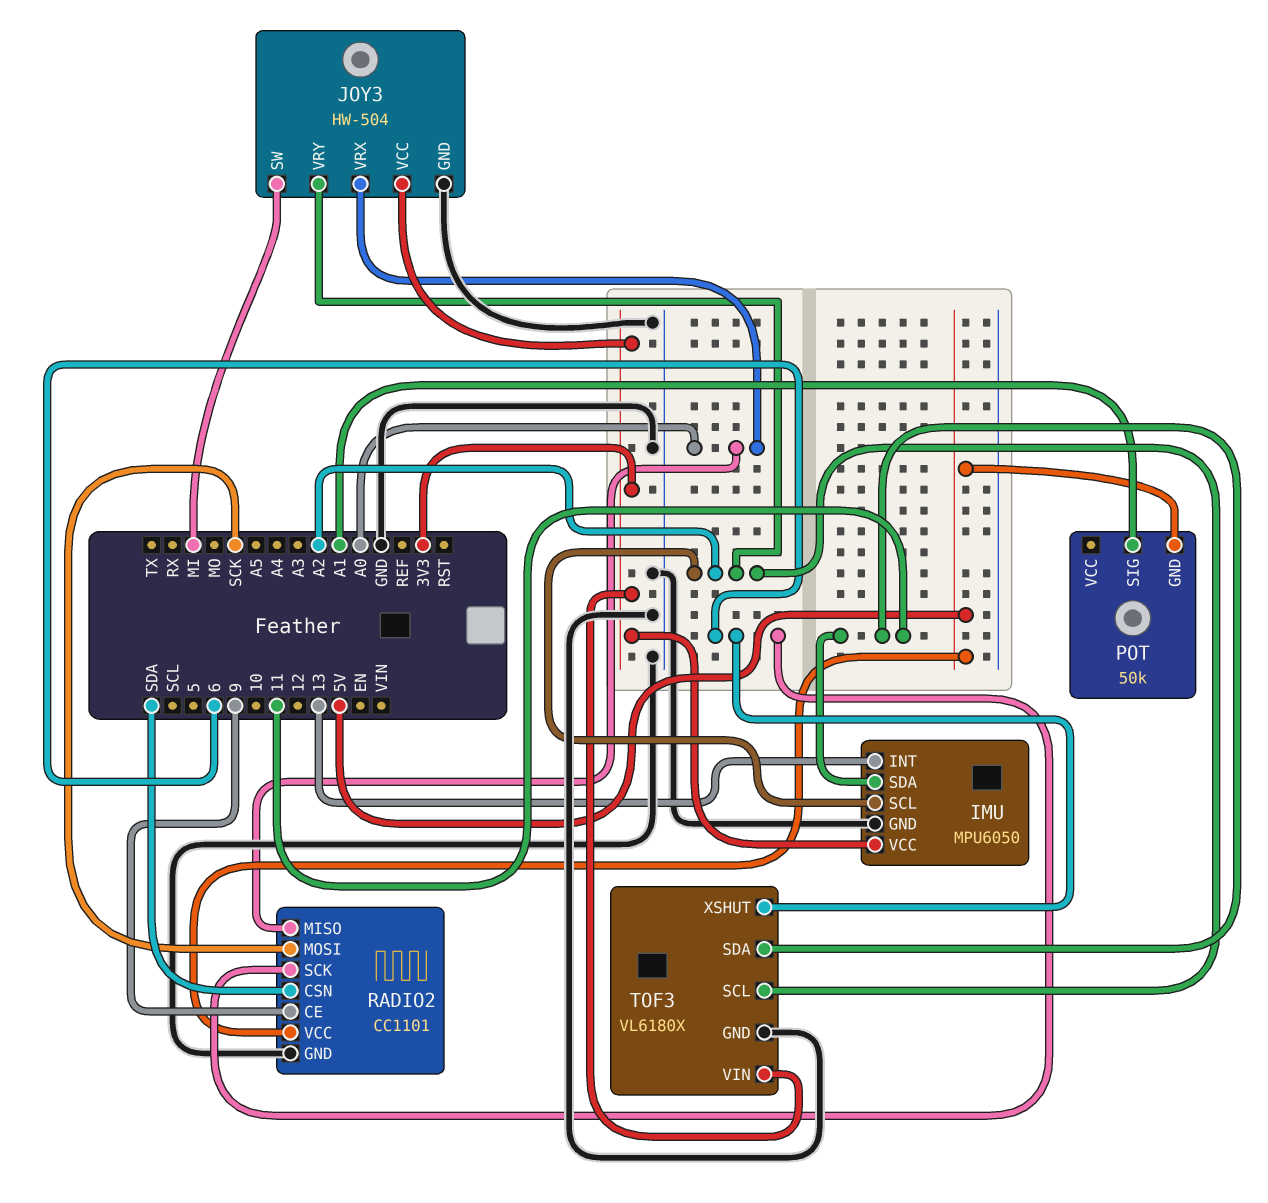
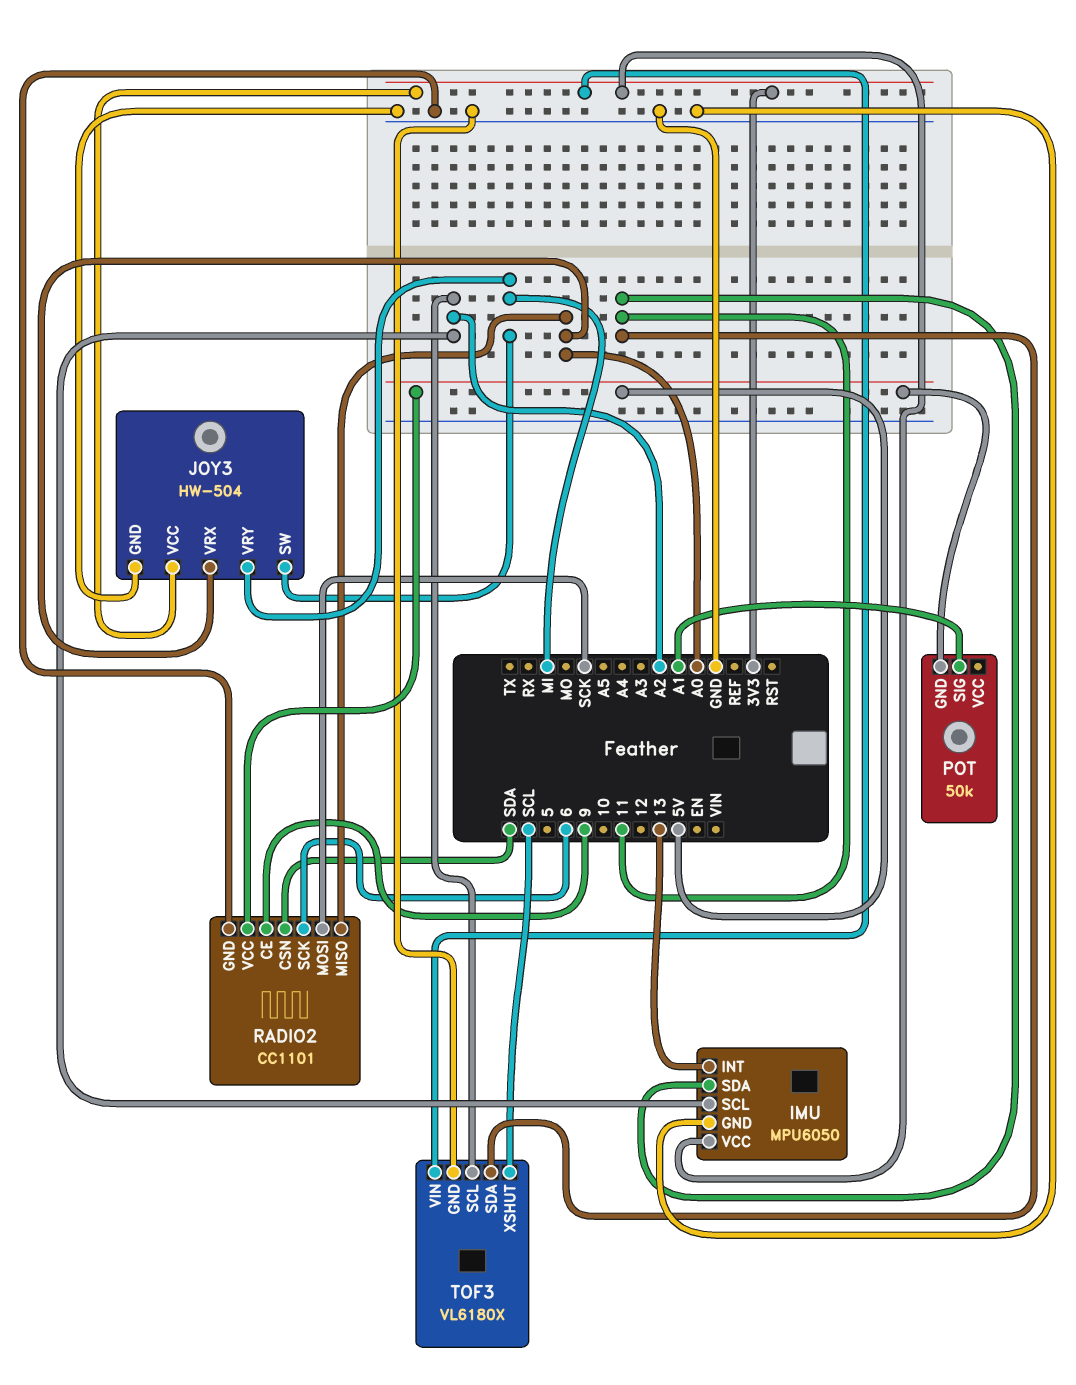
JOY3 pin VRY: A2 -> MI
TOF3 pin XSHUT: 6 -> SCL

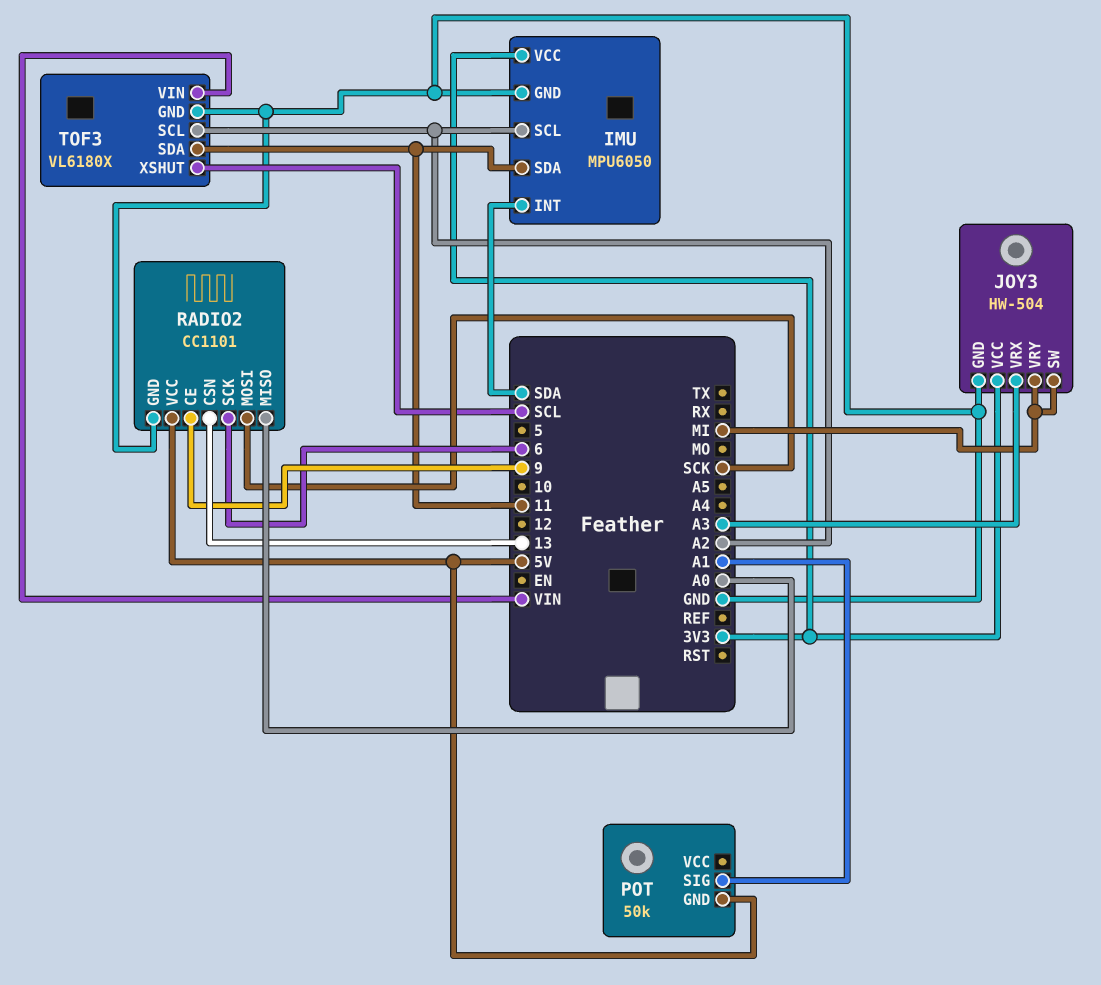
IMU pin INT: 13 -> SDA
JOY3 pin VRX: A0 -> A3
RADIO2 pin CSN: SDA -> 13
TOF3 pin VIN: 3V3 -> VIN

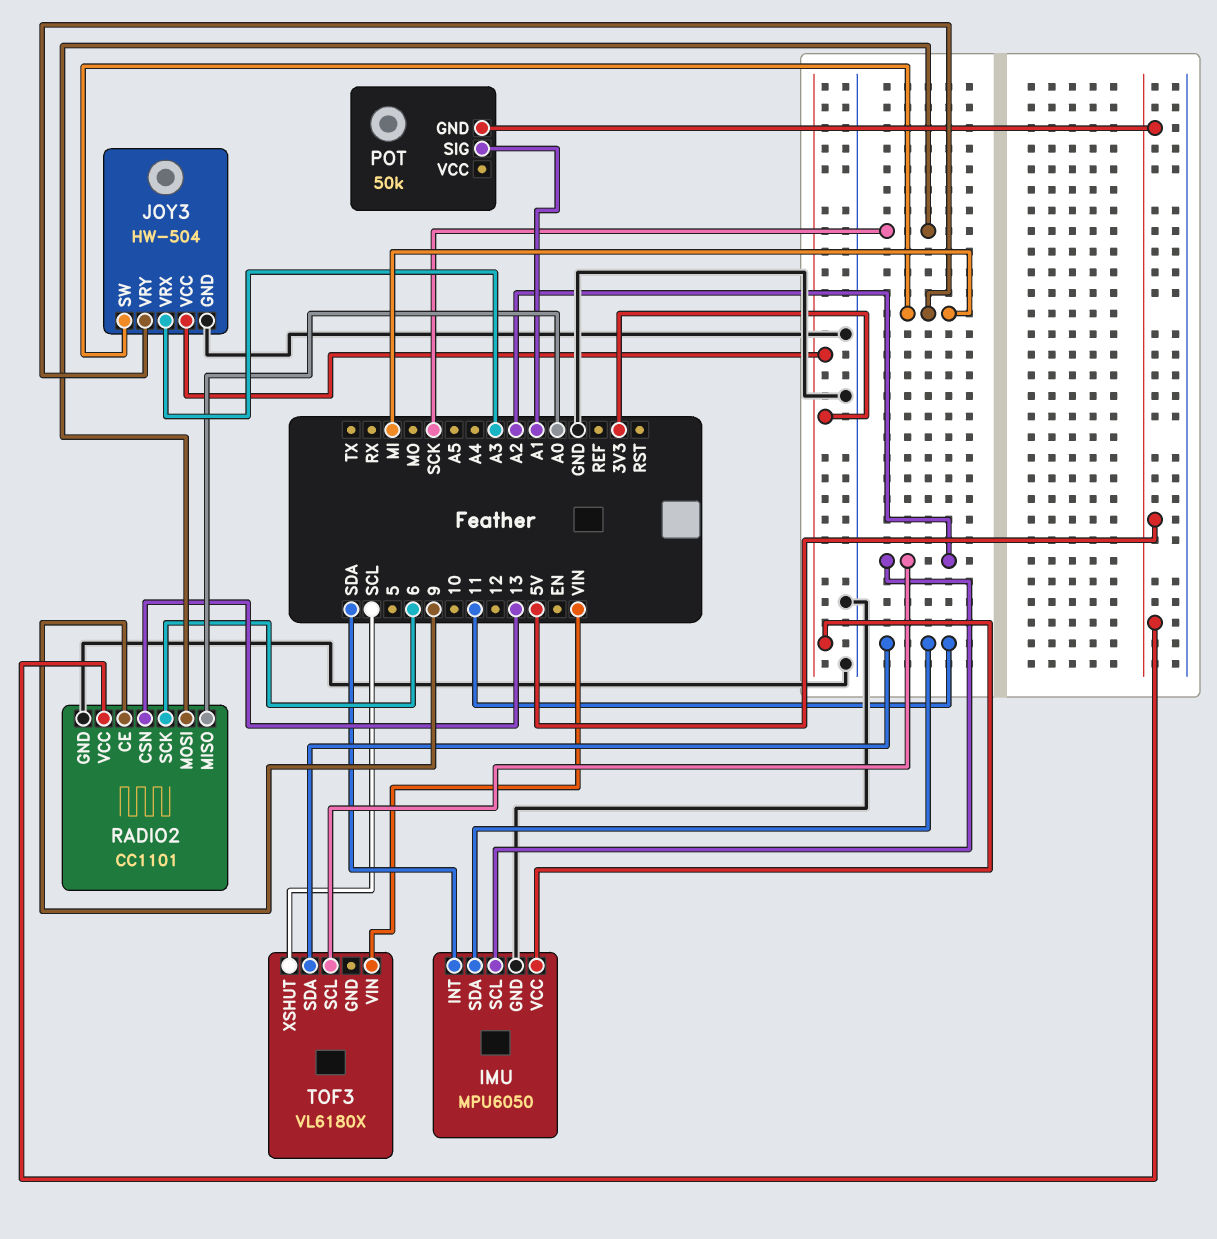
TOF3 pin GND: GND -> none

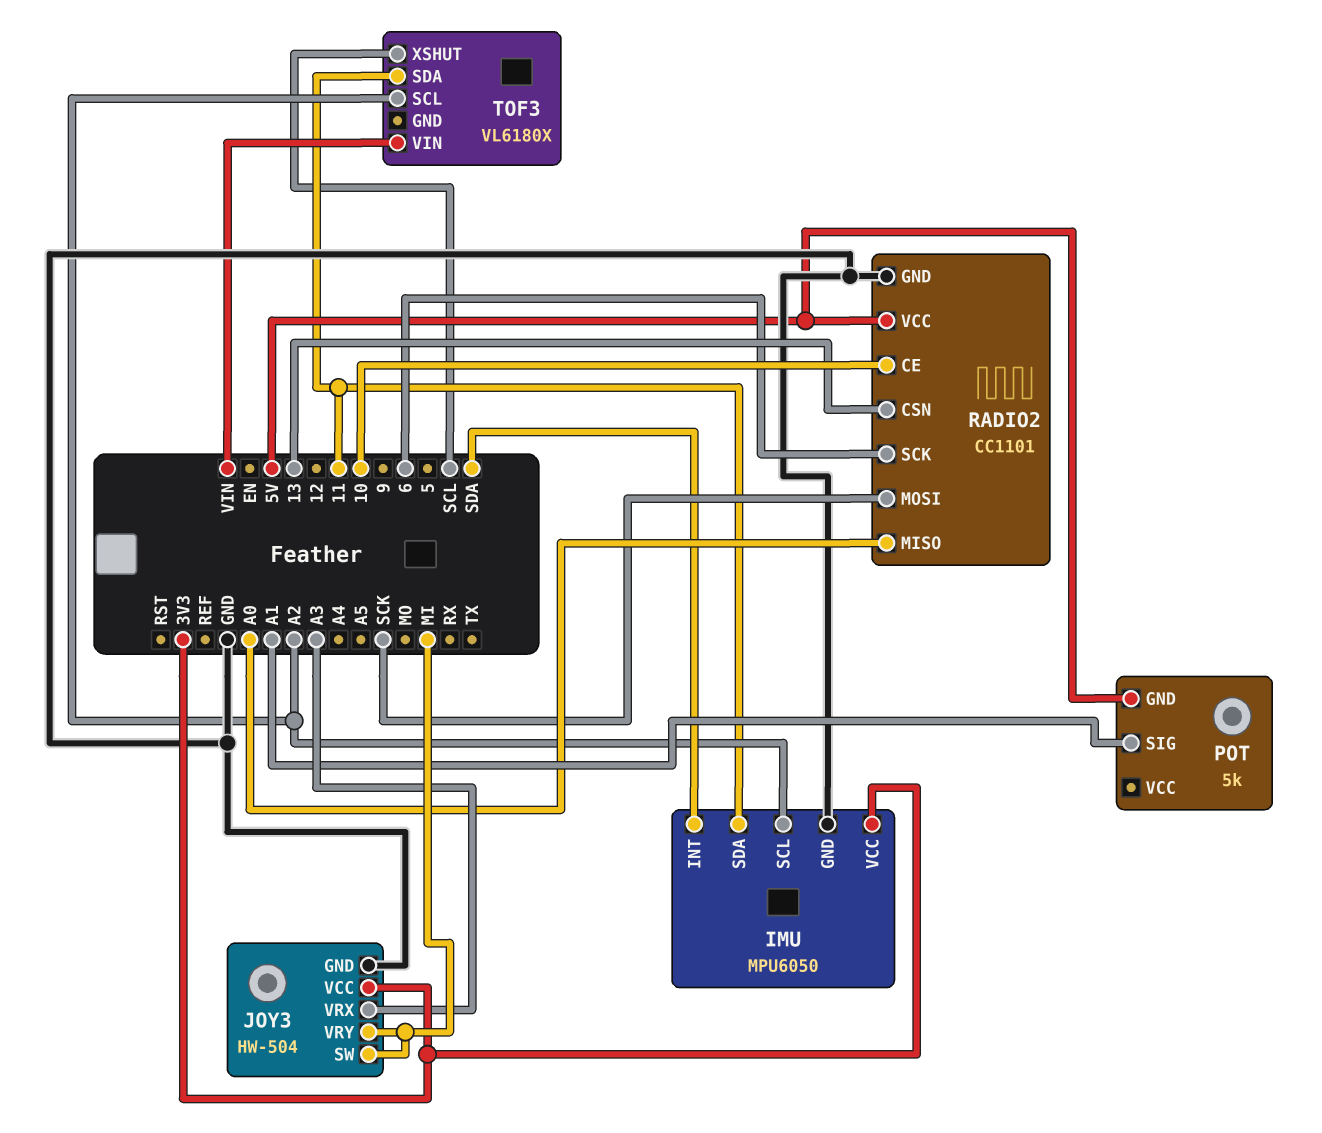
POT: 50k -> 5k
RADIO2 pin CE: 9 -> 10

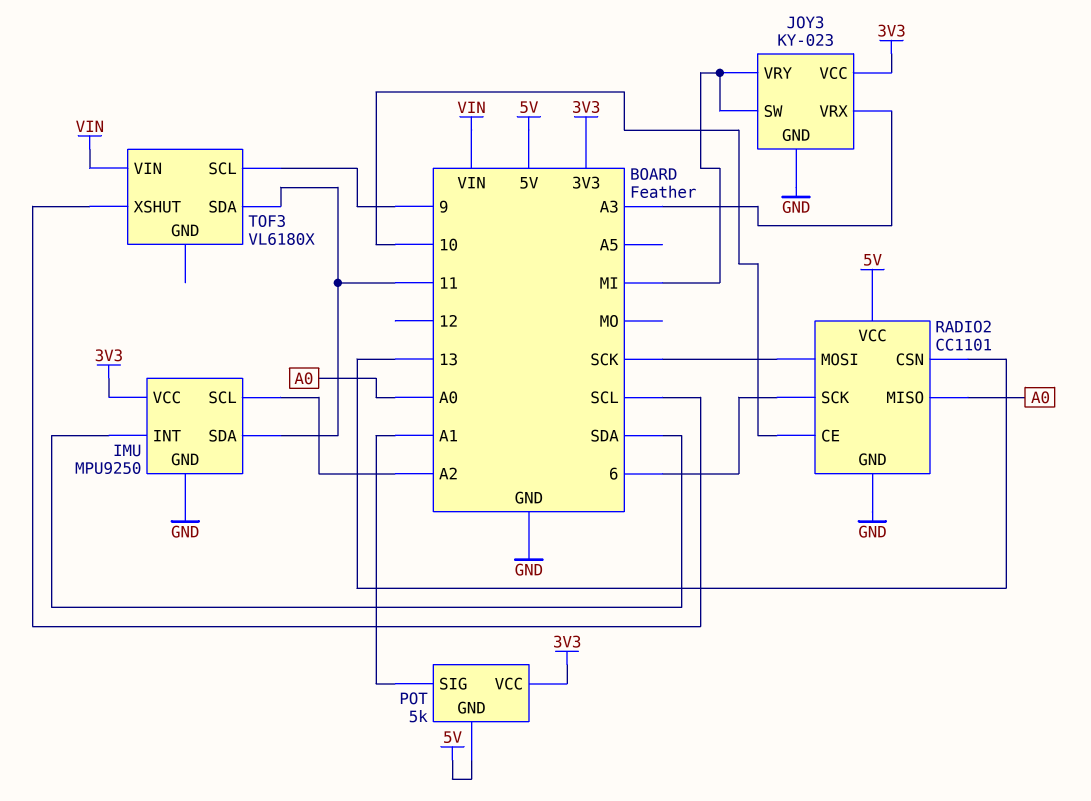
IMU: MPU6050 -> MPU9250
JOY3: HW-504 -> KY-023
POT pin VCC: none -> 3V3
TOF3 pin SCL: A2 -> 9

